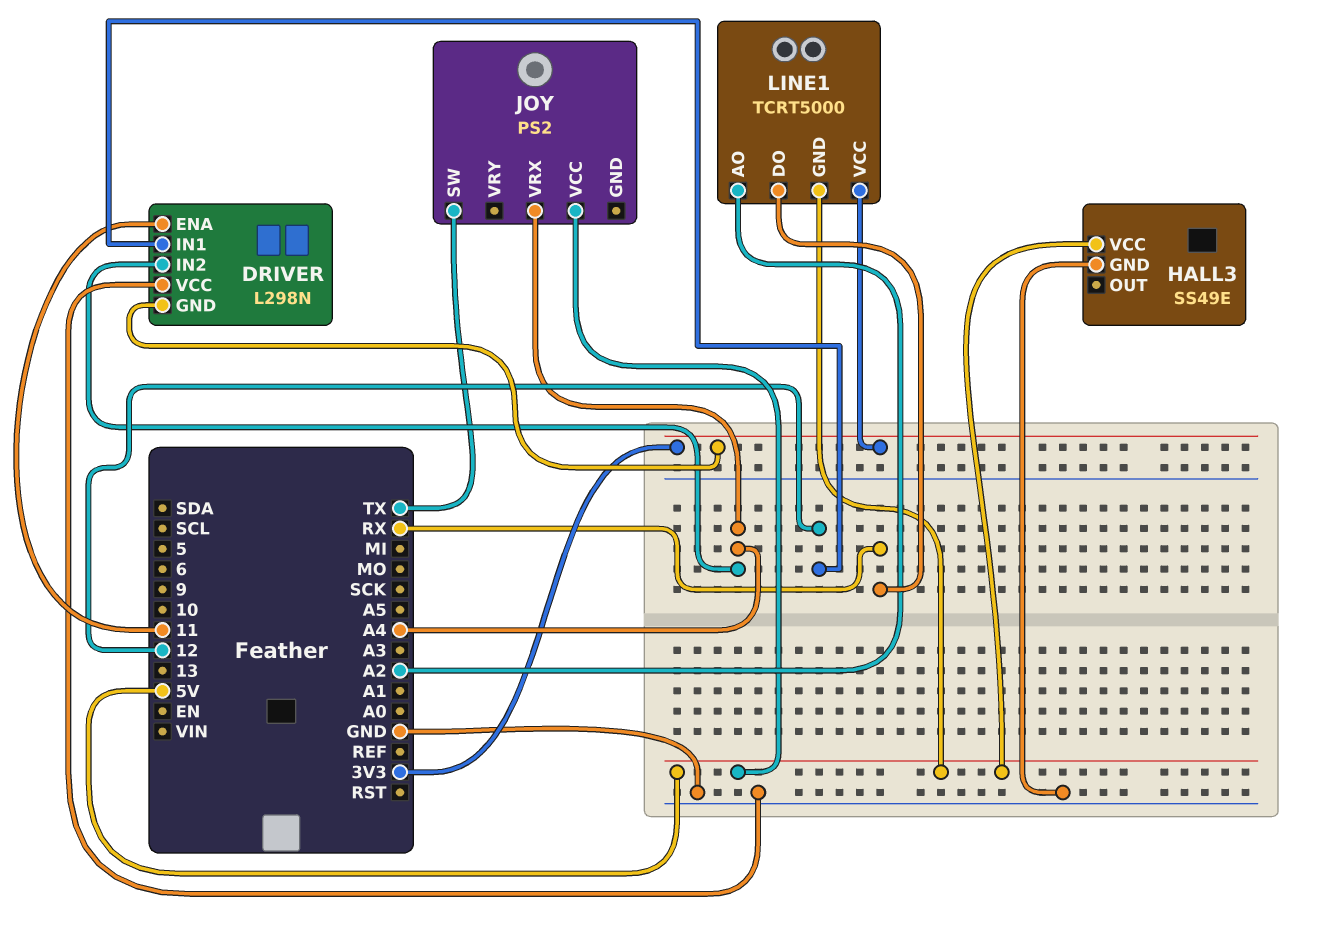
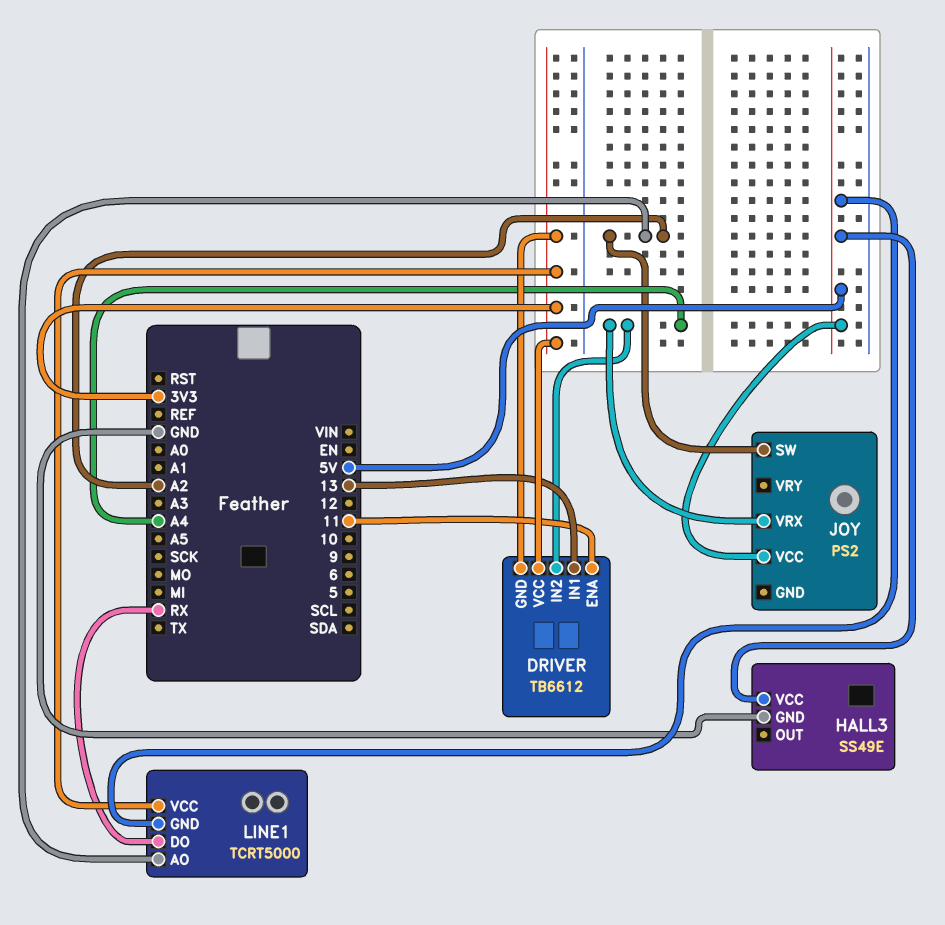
DRIVER: L298N -> TB6612
DRIVER pin IN1: 12 -> 13
DRIVER pin VCC: GND -> 3V3
JOY pin SW: TX -> A2

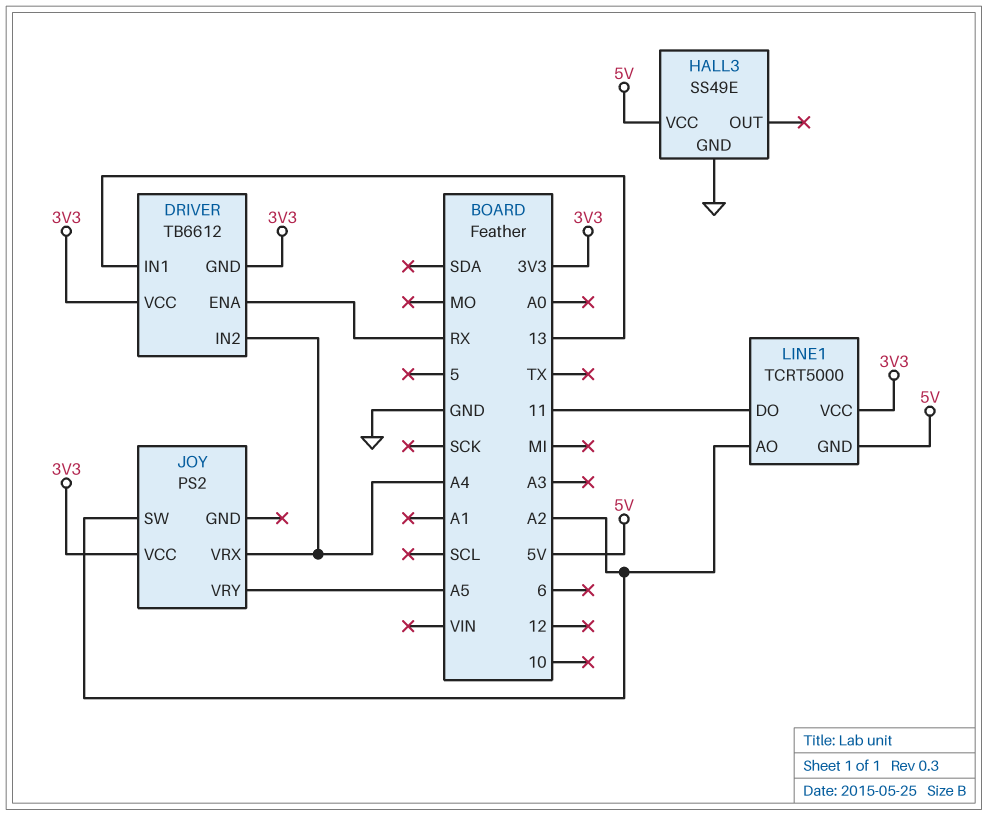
DRIVER pin ENA: 11 -> RX
JOY pin VCC: 5V -> 3V3
JOY pin VRY: none -> A5
LINE1 pin DO: RX -> 11

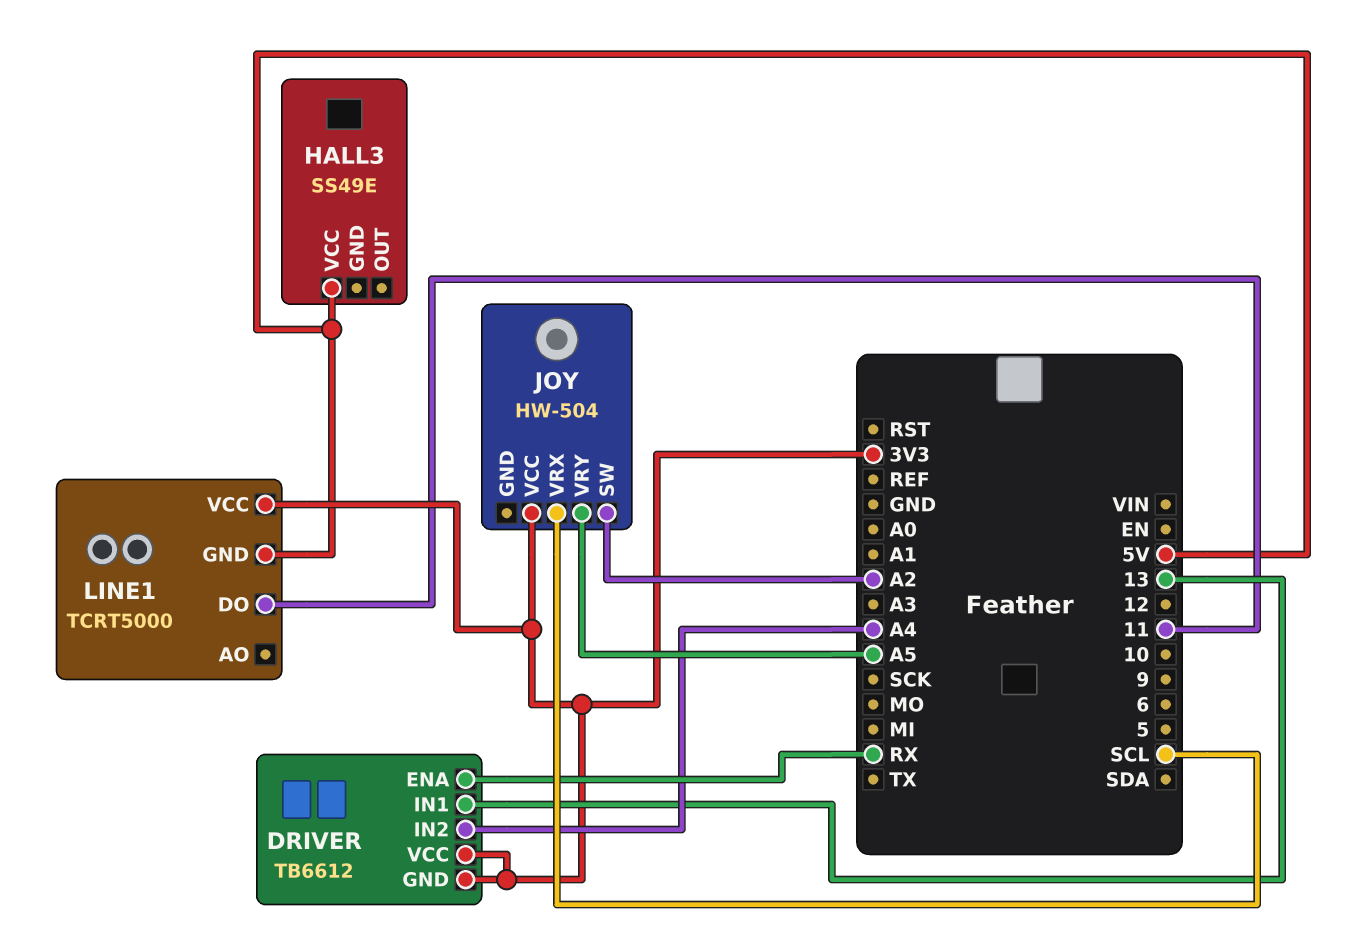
HALL3 pin GND: GND -> none
JOY: PS2 -> HW-504
JOY pin VRX: A4 -> SCL
LINE1 pin AO: A2 -> none

